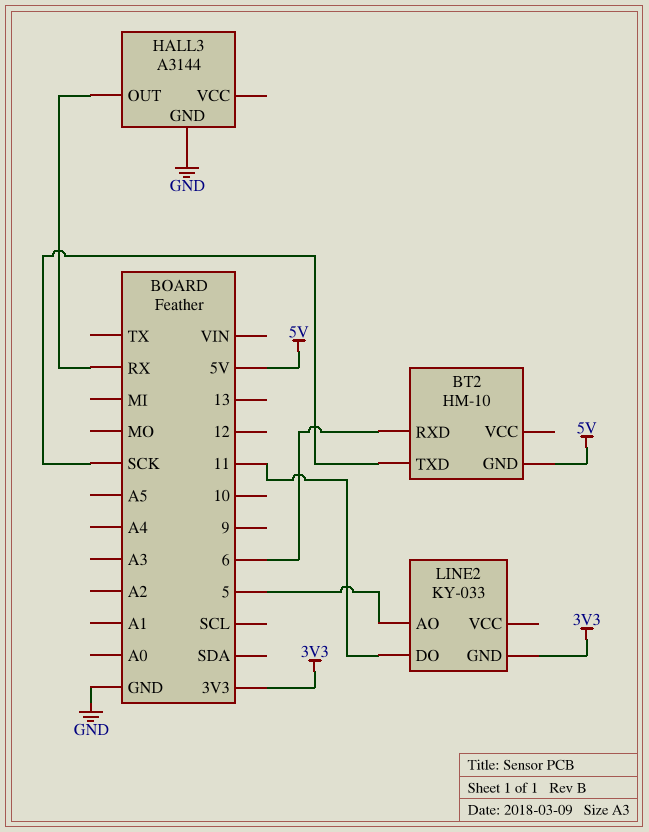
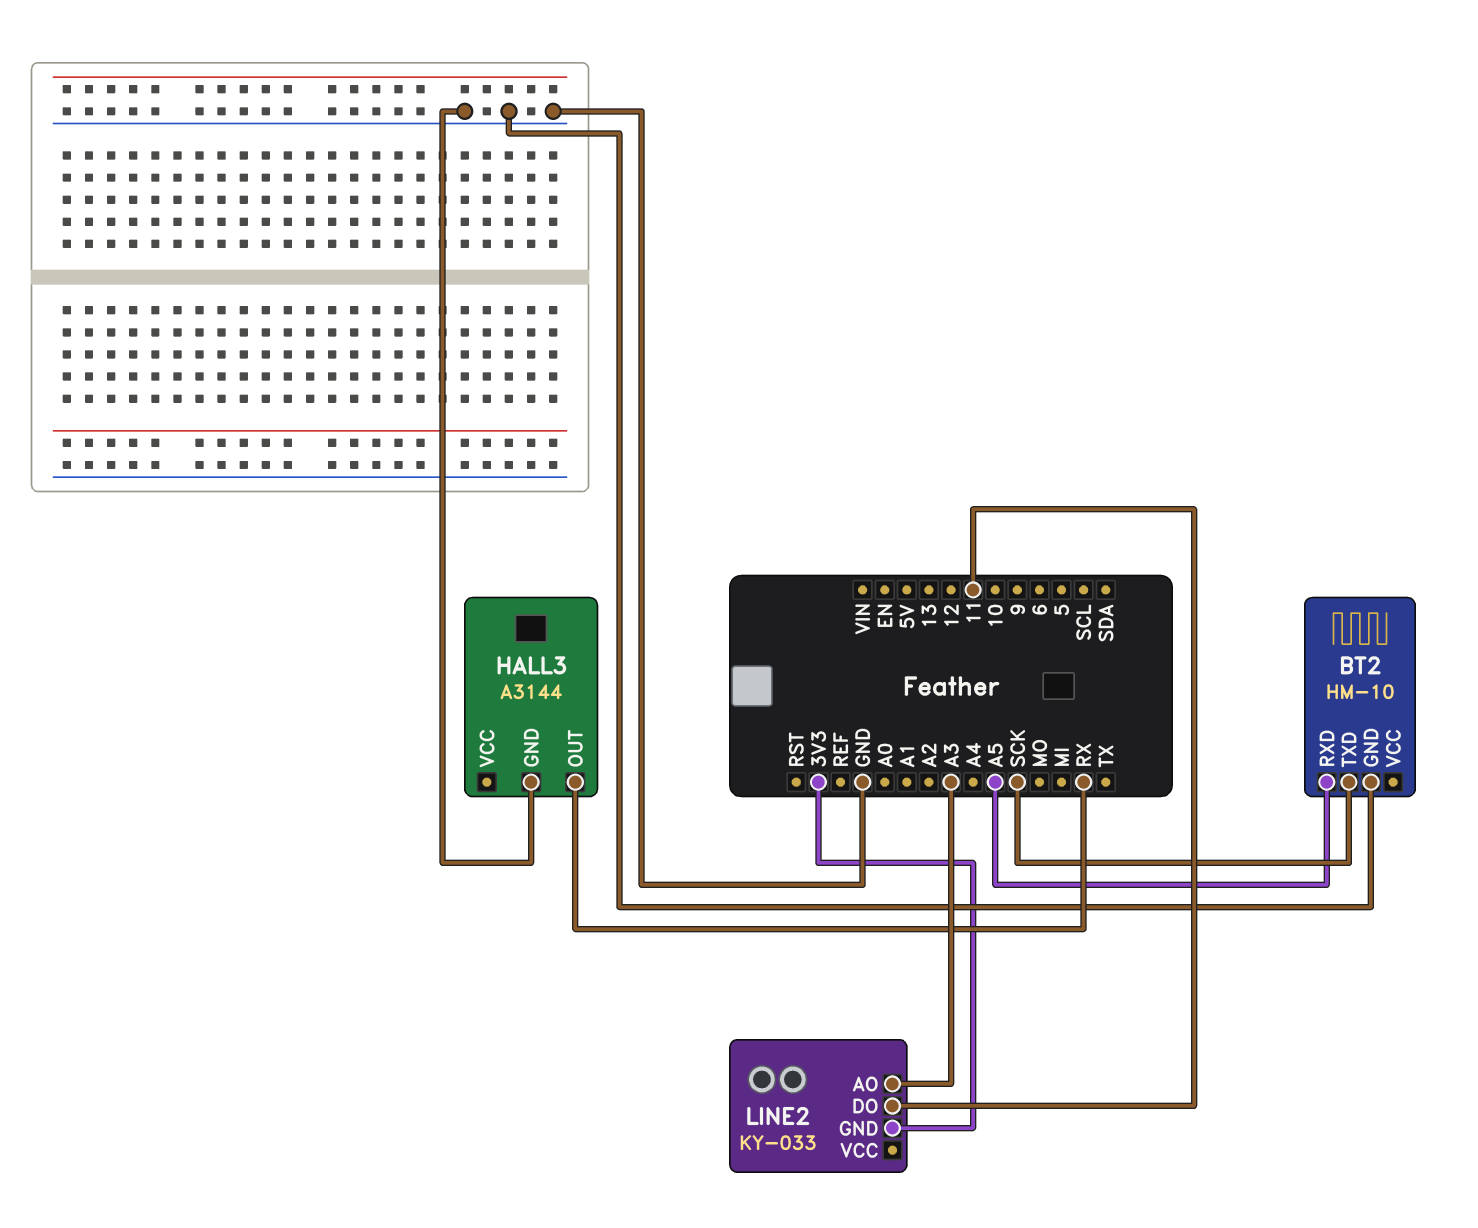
BT2 pin GND: 5V -> GND
BT2 pin RXD: 6 -> A5
LINE2 pin AO: 5 -> A3

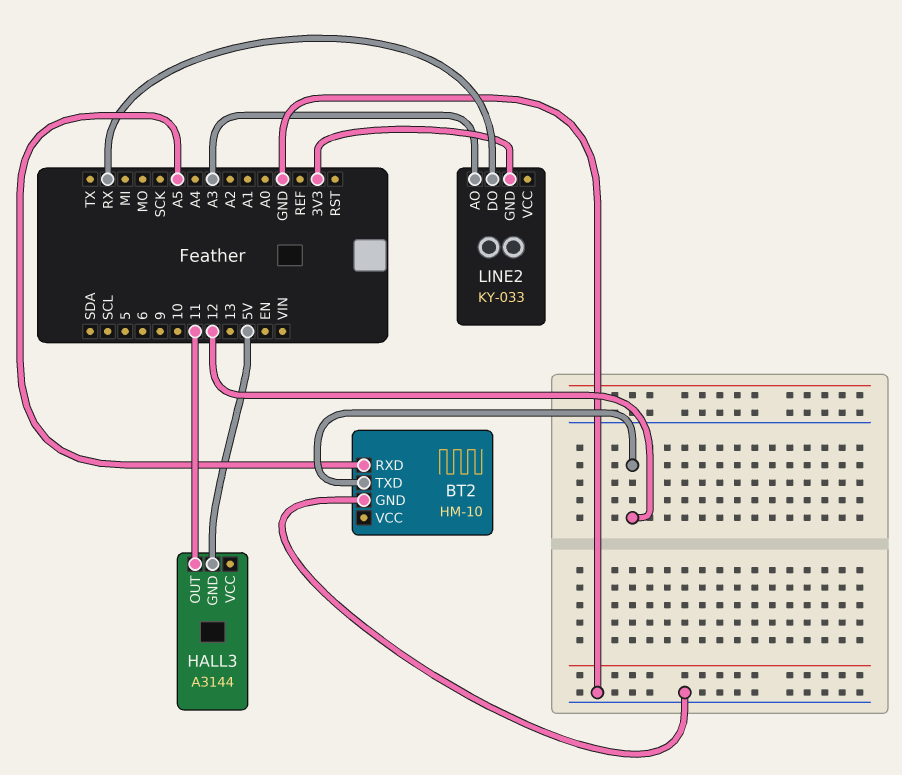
BT2 pin TXD: SCK -> 12
HALL3 pin GND: GND -> 5V
HALL3 pin OUT: RX -> 11
LINE2 pin DO: 11 -> RX

